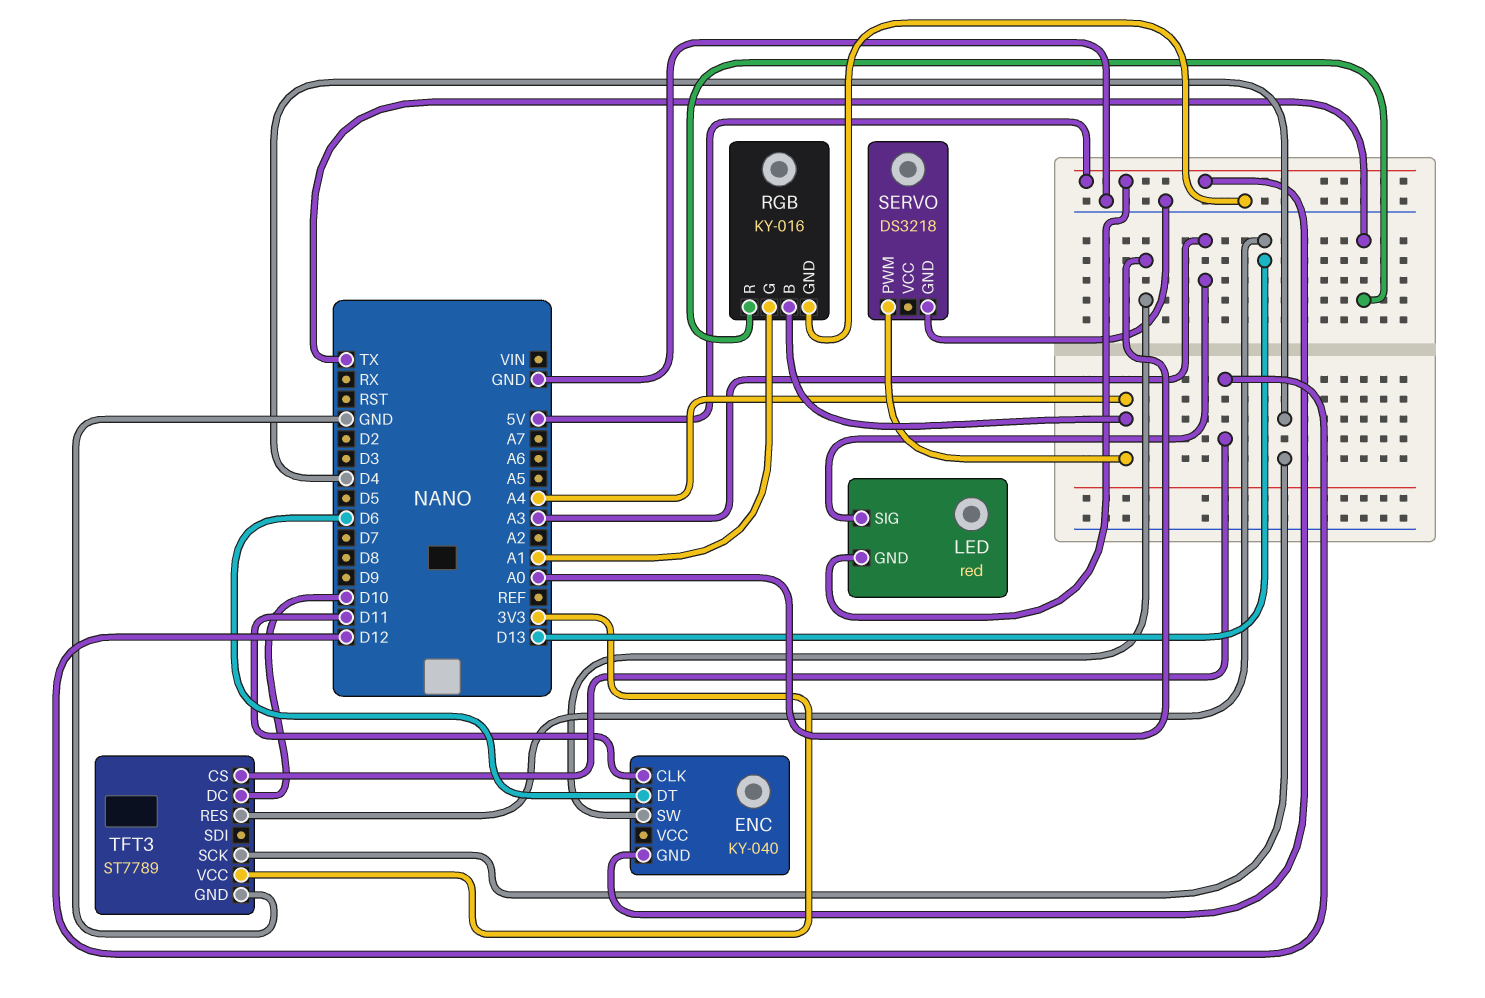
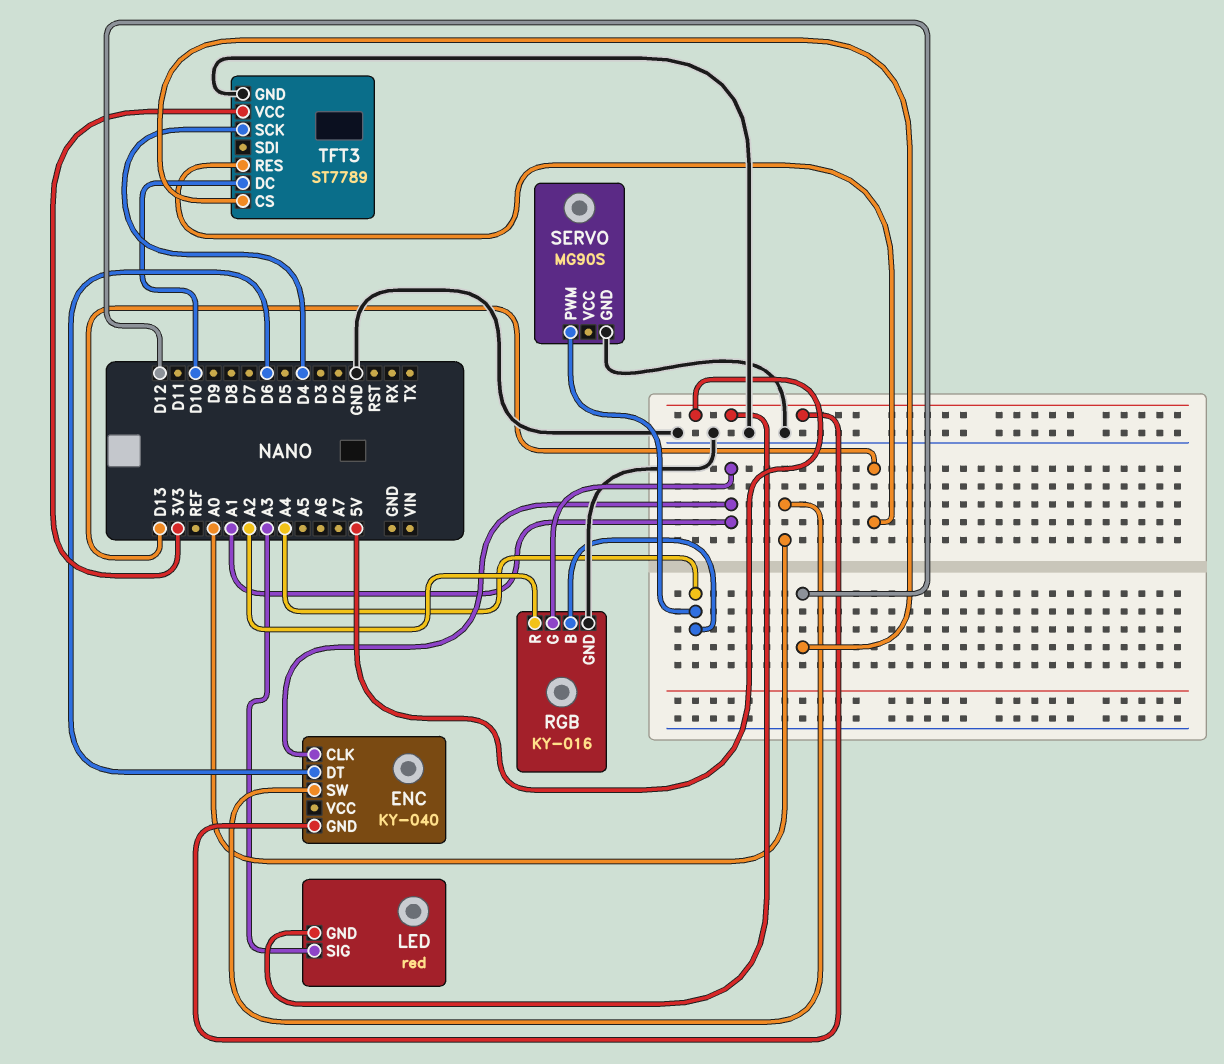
ENC pin CLK: D11 -> A1
RGB pin R: TX -> A2
SERVO: DS3218 -> MG90S

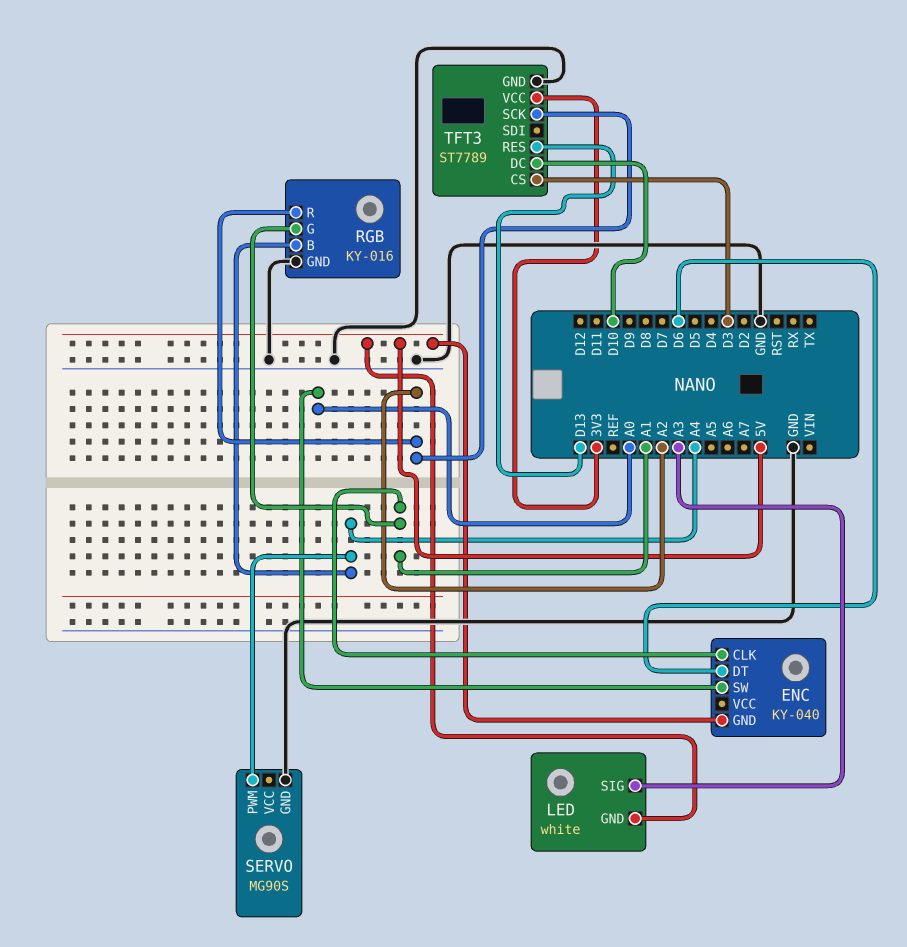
LED: red -> white
TFT3 pin CS: D12 -> D3
TFT3 pin SCK: D4 -> A2

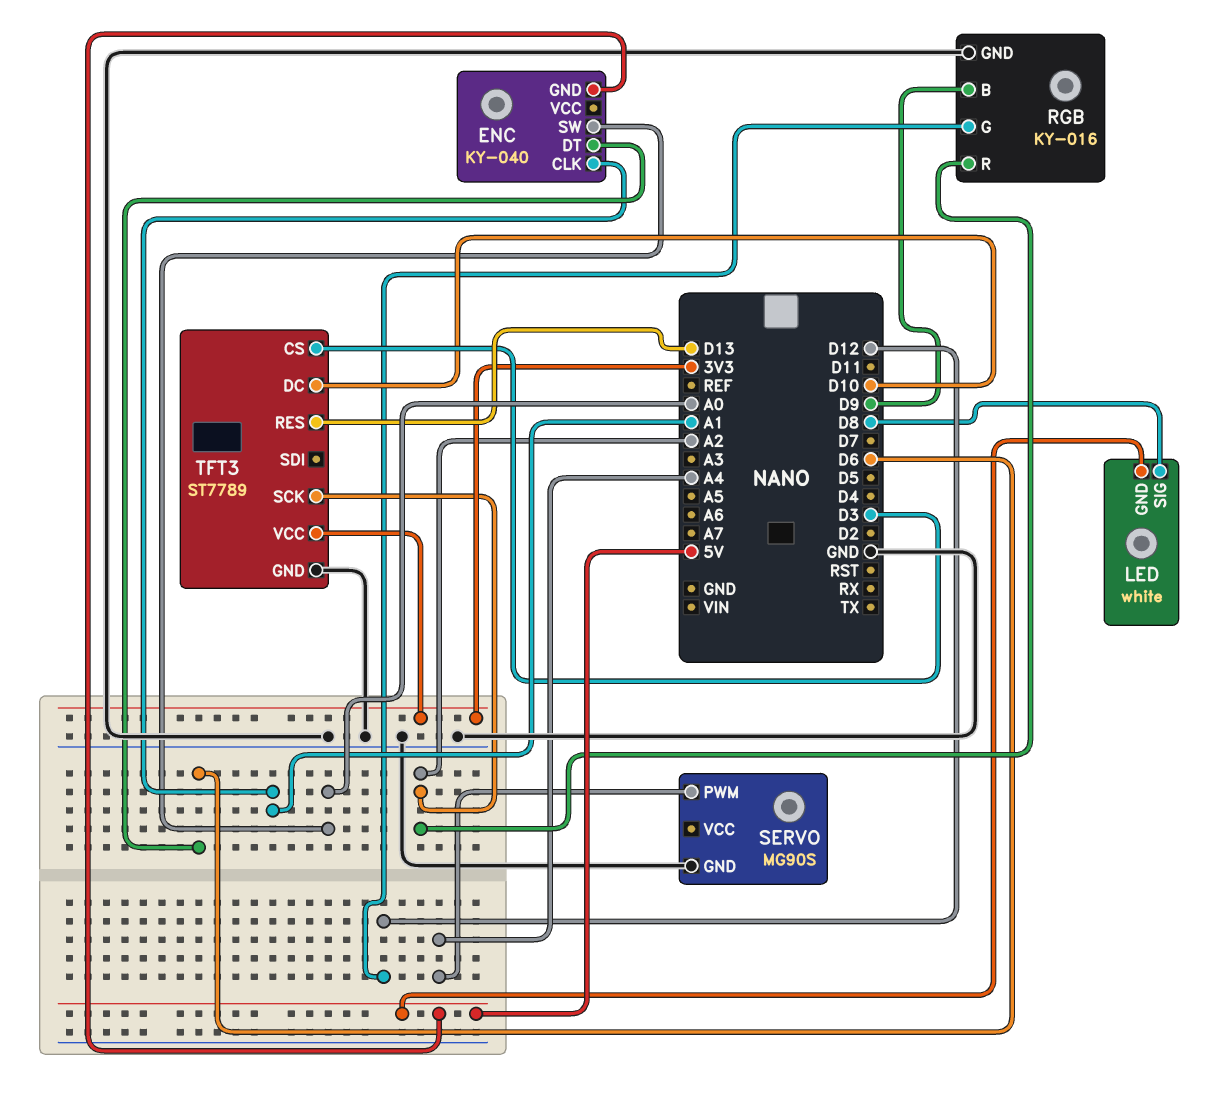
LED pin SIG: A3 -> D8
RGB pin B: A4 -> D9
RGB pin G: A1 -> D12

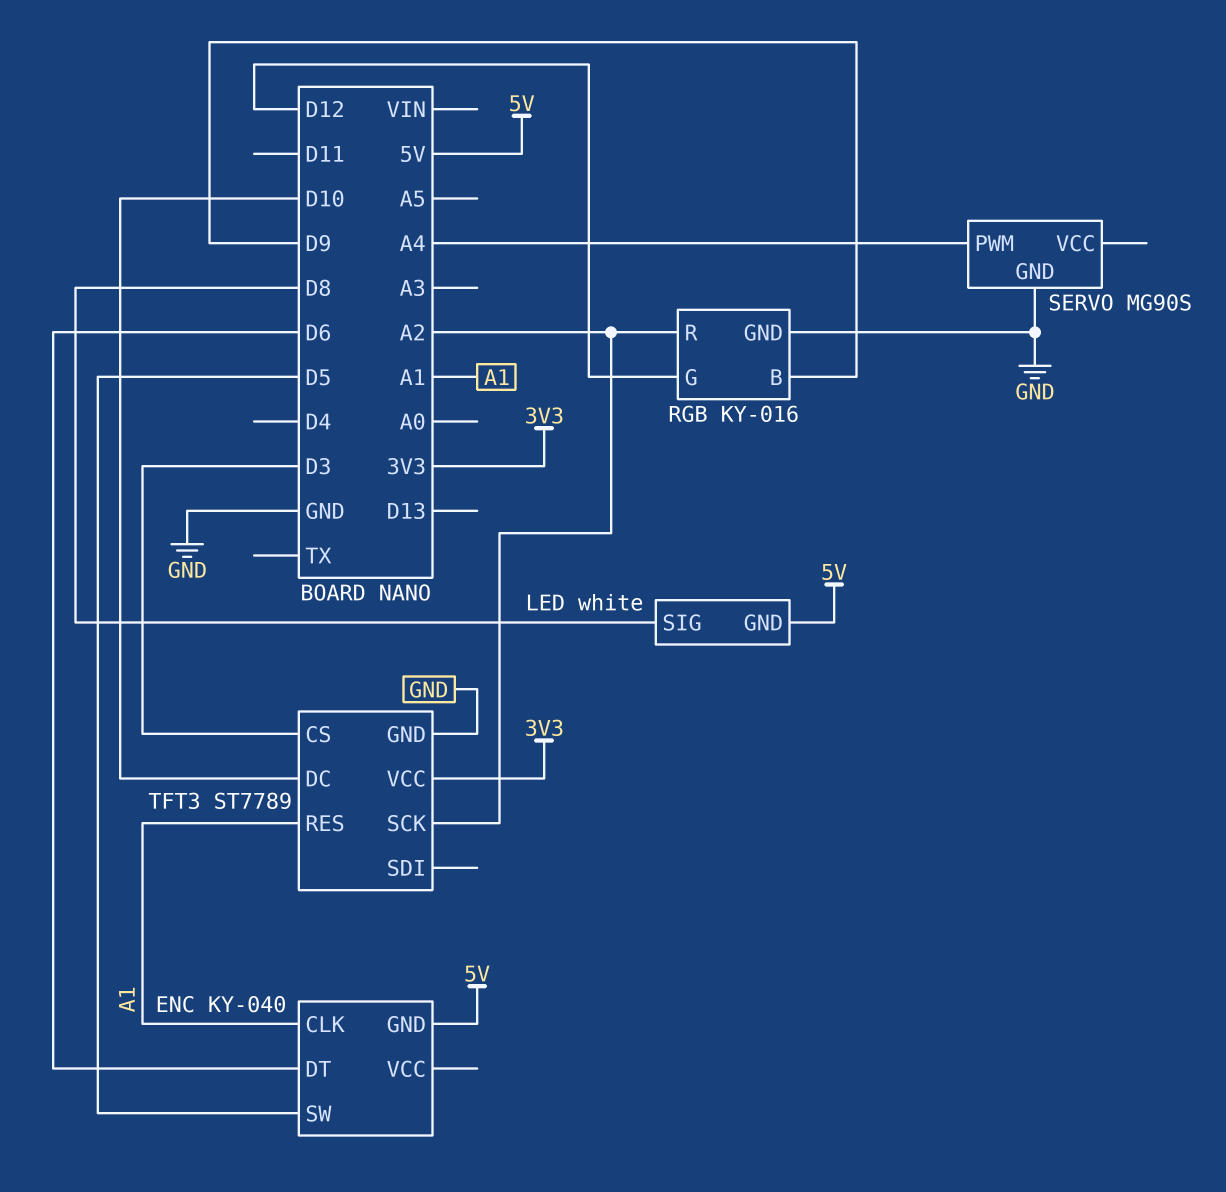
ENC pin SW: A0 -> D5
TFT3 pin RES: D13 -> A1

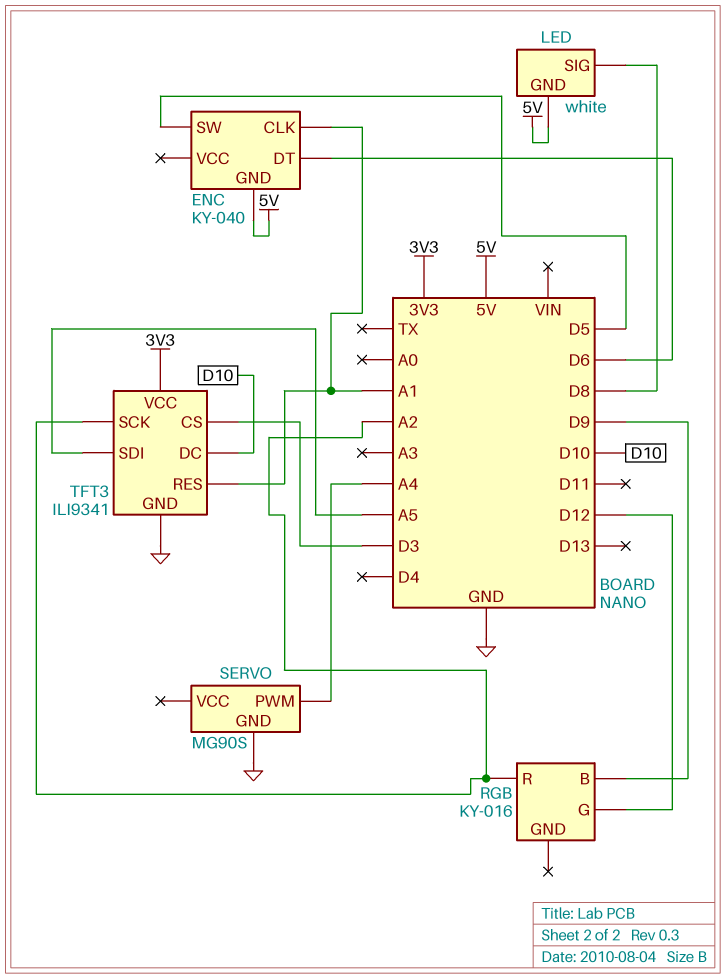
RGB pin GND: GND -> none
TFT3: ST7789 -> ILI9341
TFT3 pin SDI: none -> A5

